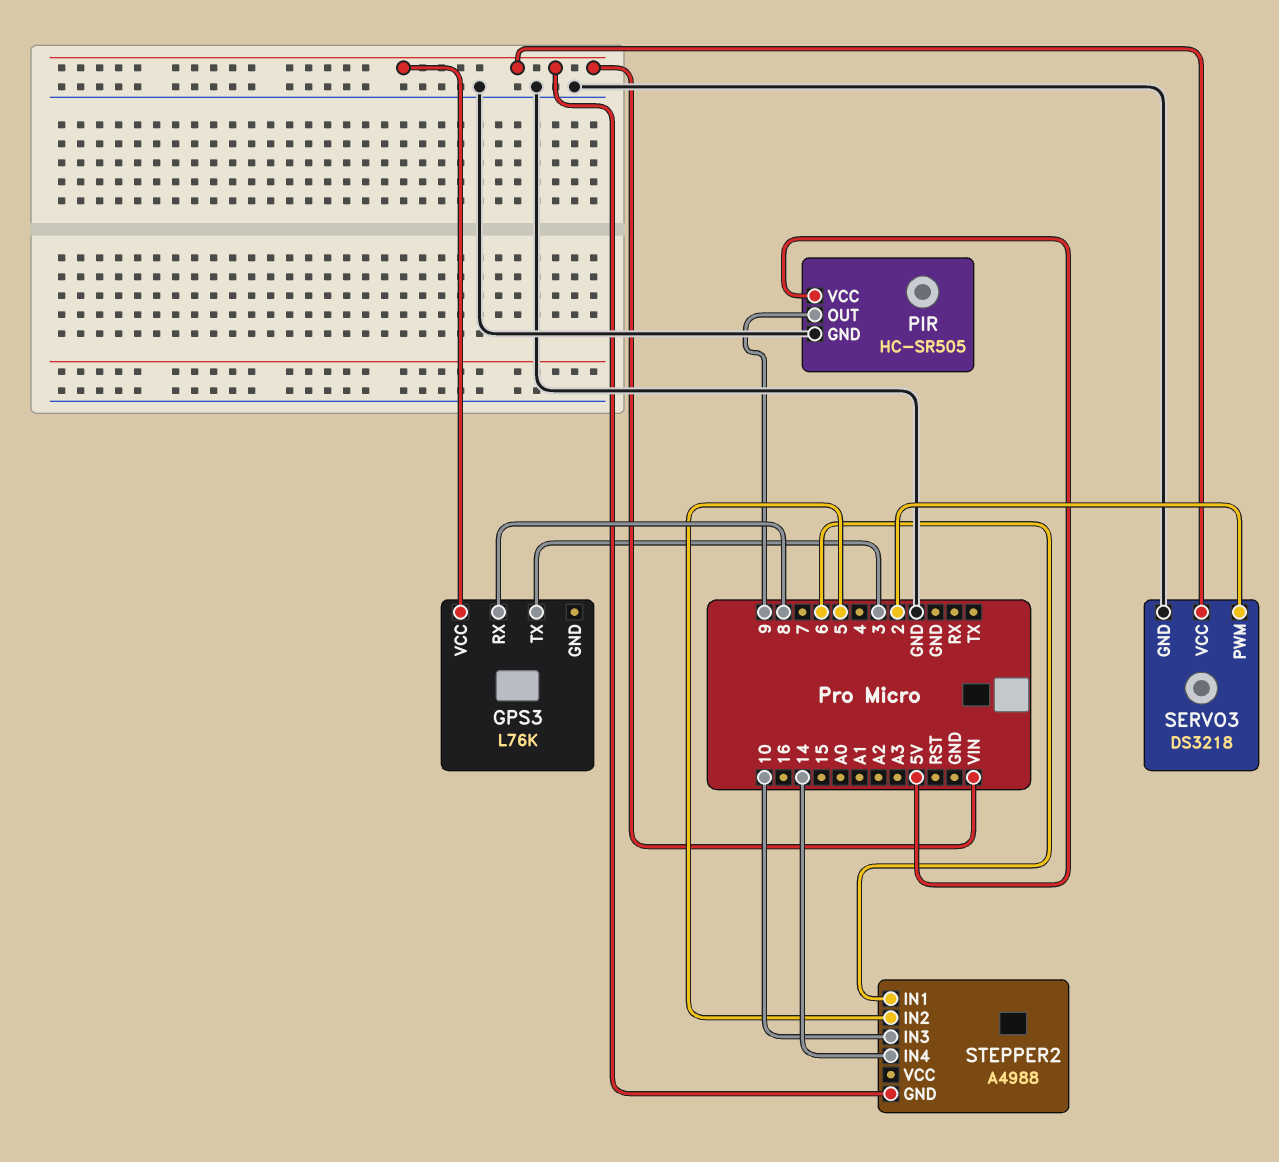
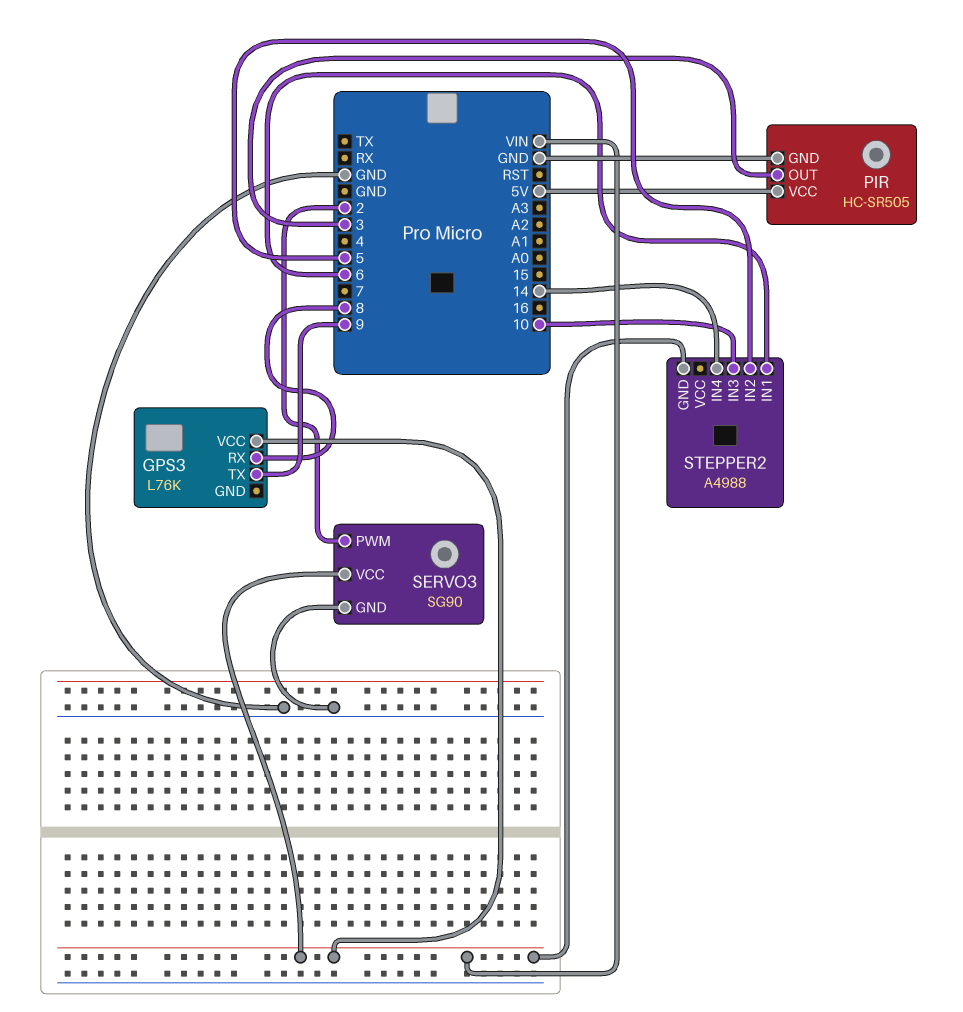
GPS3 pin TX: 3 -> 9
PIR pin OUT: 9 -> 3
SERVO3: DS3218 -> SG90

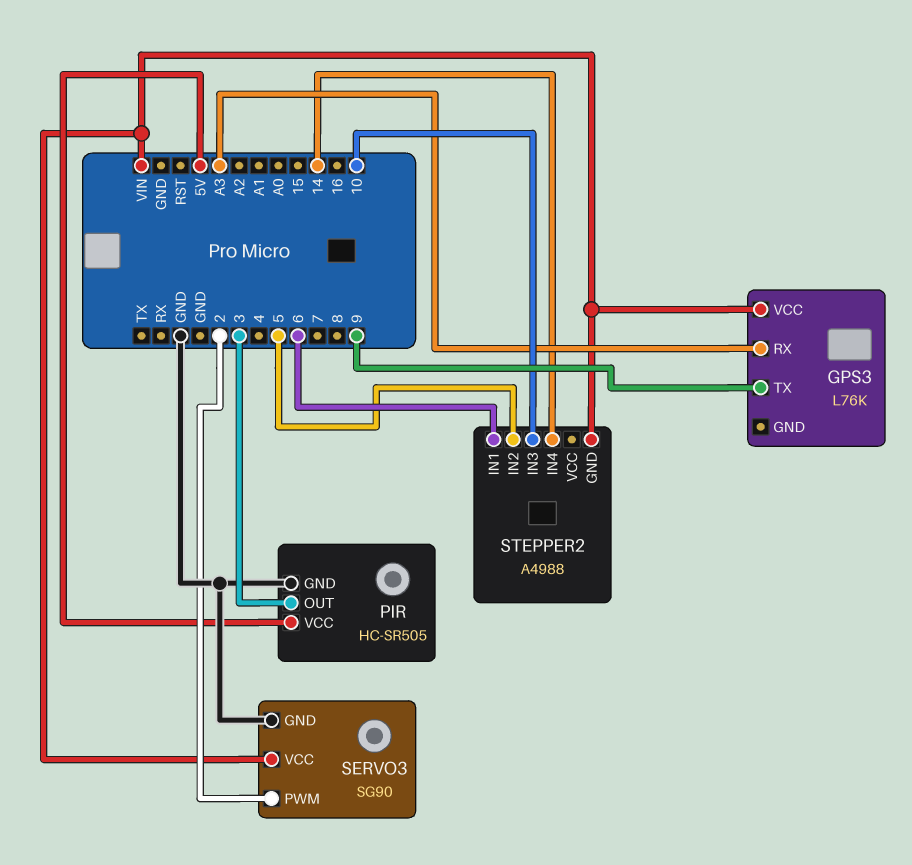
GPS3 pin RX: 8 -> A3

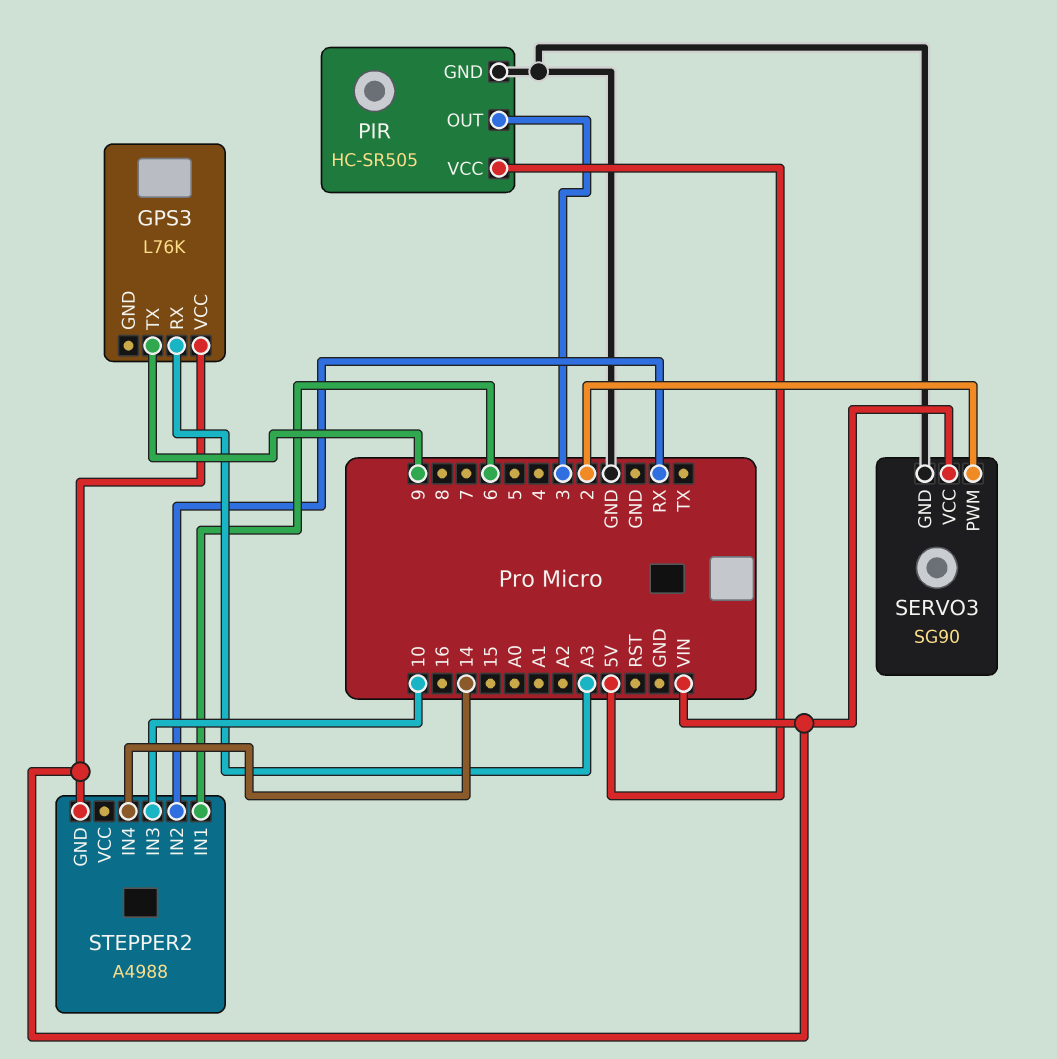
STEPPER2 pin IN2: 5 -> RX

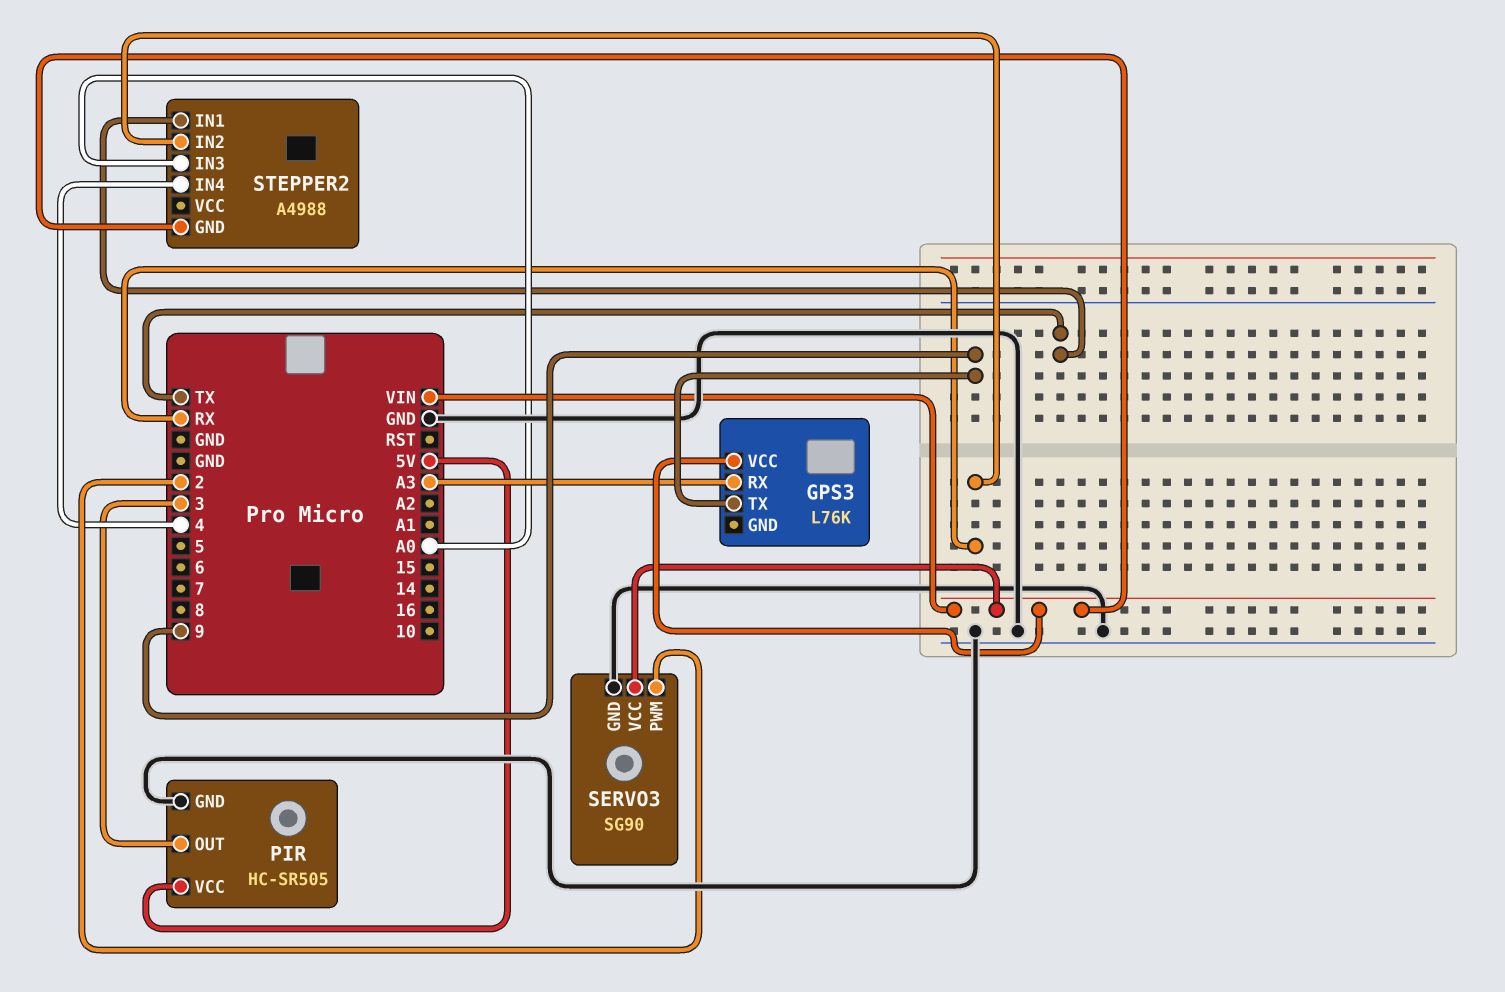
STEPPER2 pin IN1: 6 -> TX
STEPPER2 pin IN3: 10 -> A0
STEPPER2 pin IN4: 14 -> 4

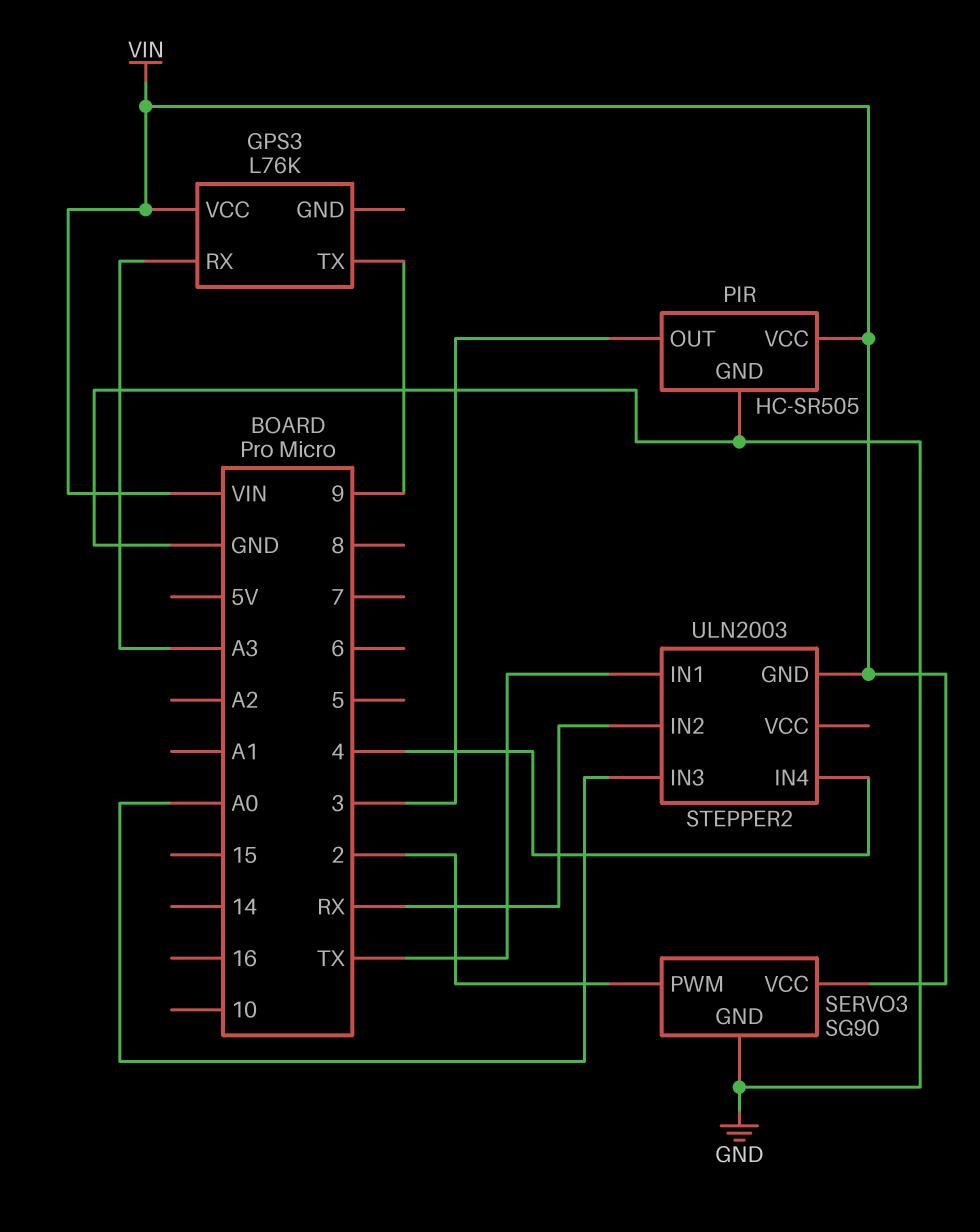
PIR pin VCC: 5V -> VIN
STEPPER2: A4988 -> ULN2003

